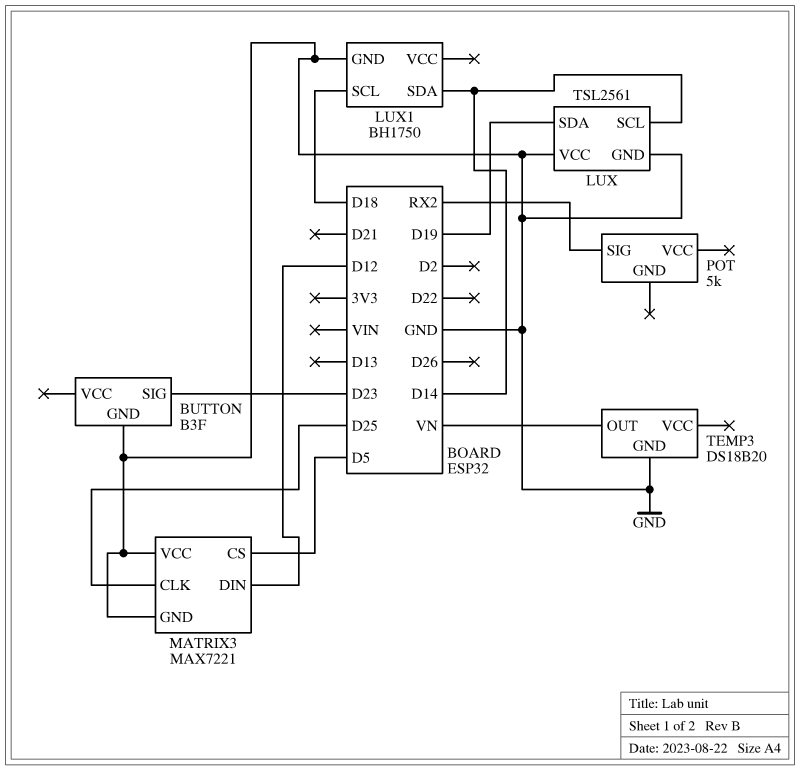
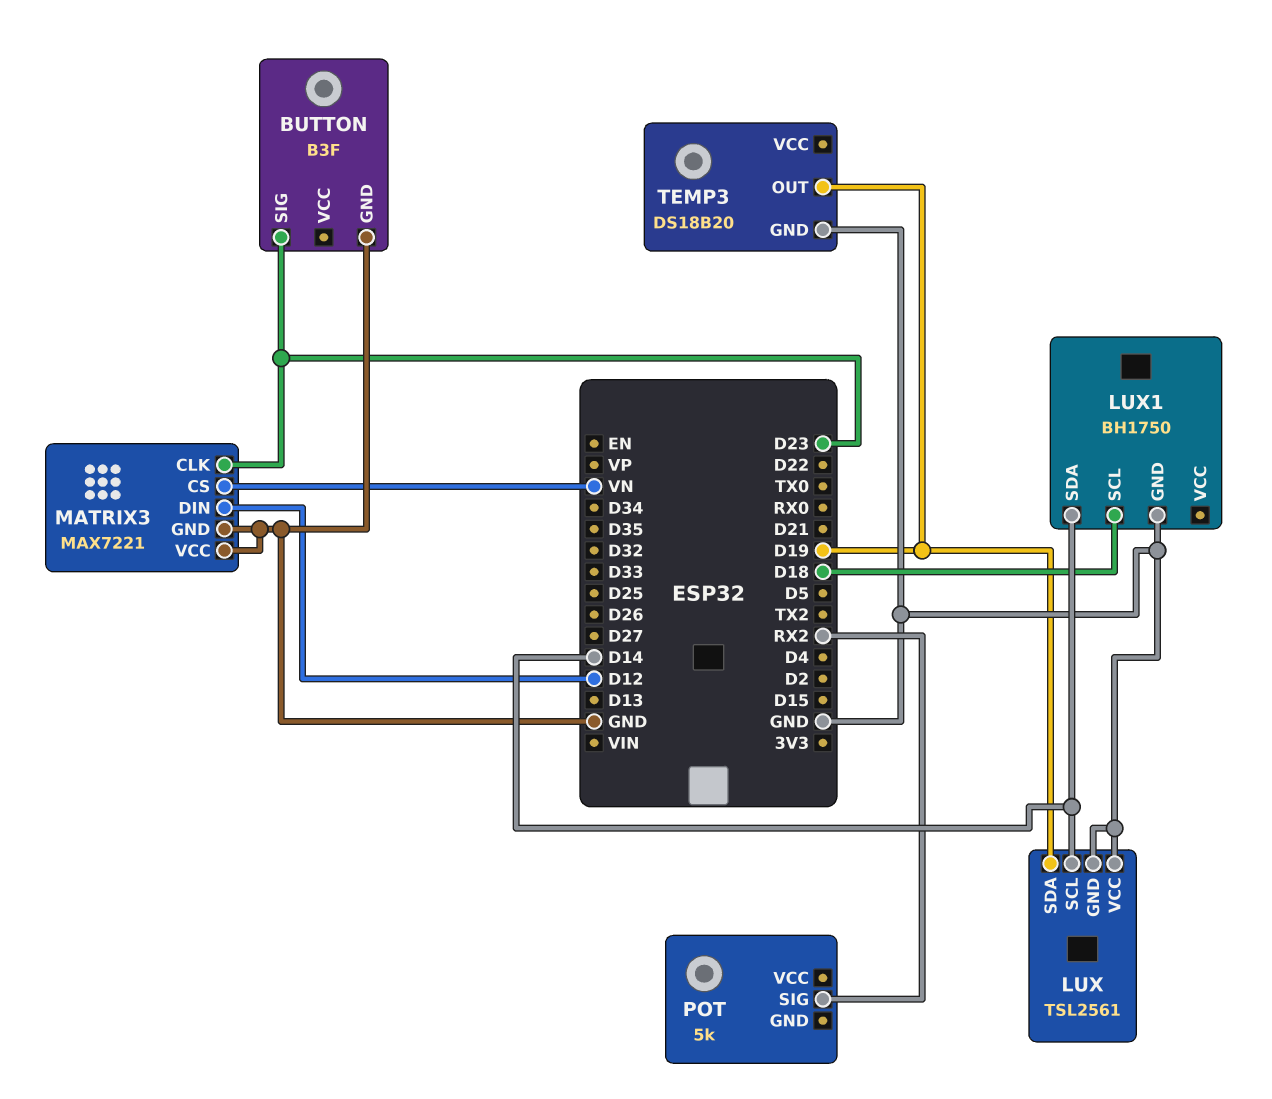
MATRIX3 pin CLK: D25 -> D23
MATRIX3 pin CS: D5 -> VN
TEMP3 pin OUT: VN -> D19

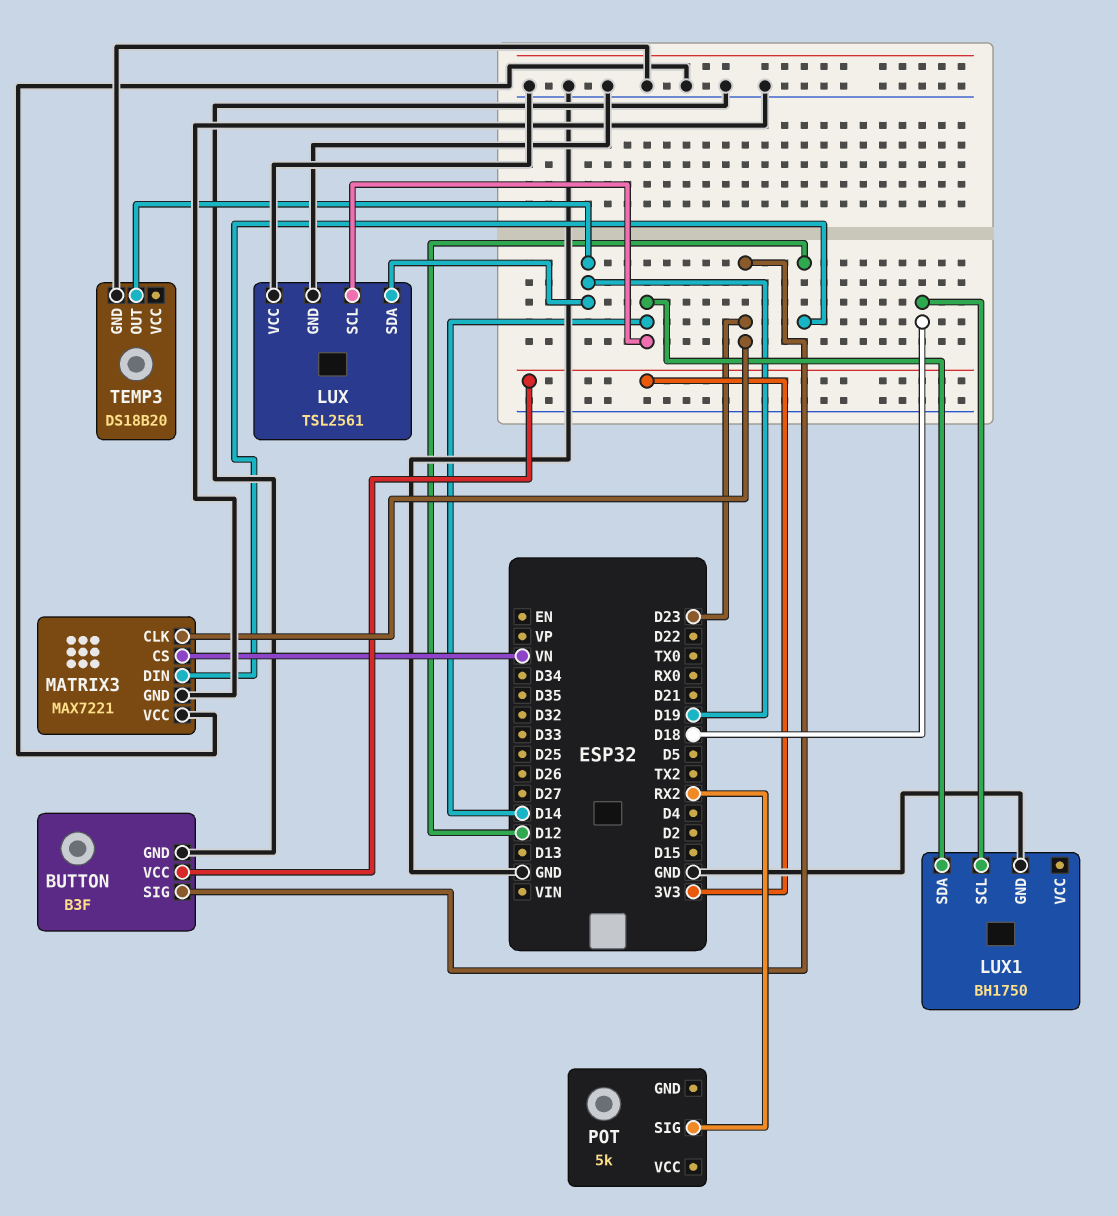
BUTTON pin VCC: none -> 3V3

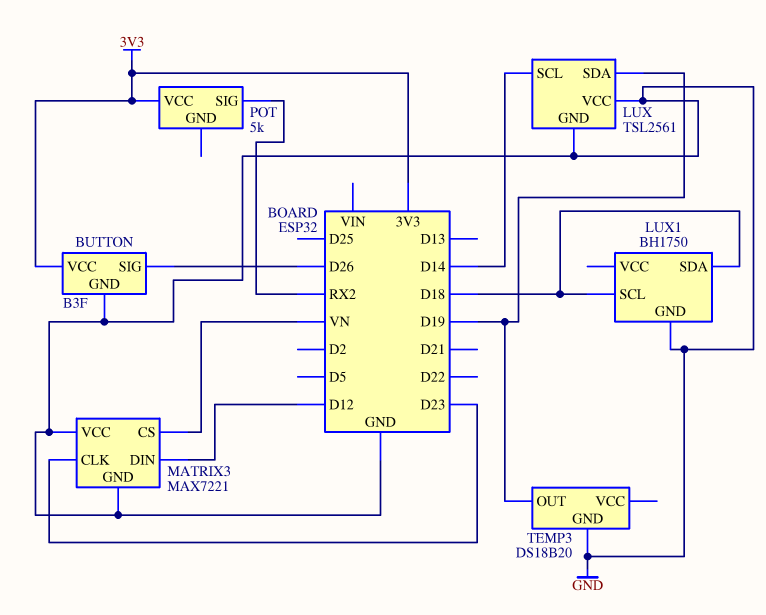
BUTTON pin SIG: D23 -> D26
LUX1 pin SDA: D14 -> D18
POT pin VCC: none -> 3V3

